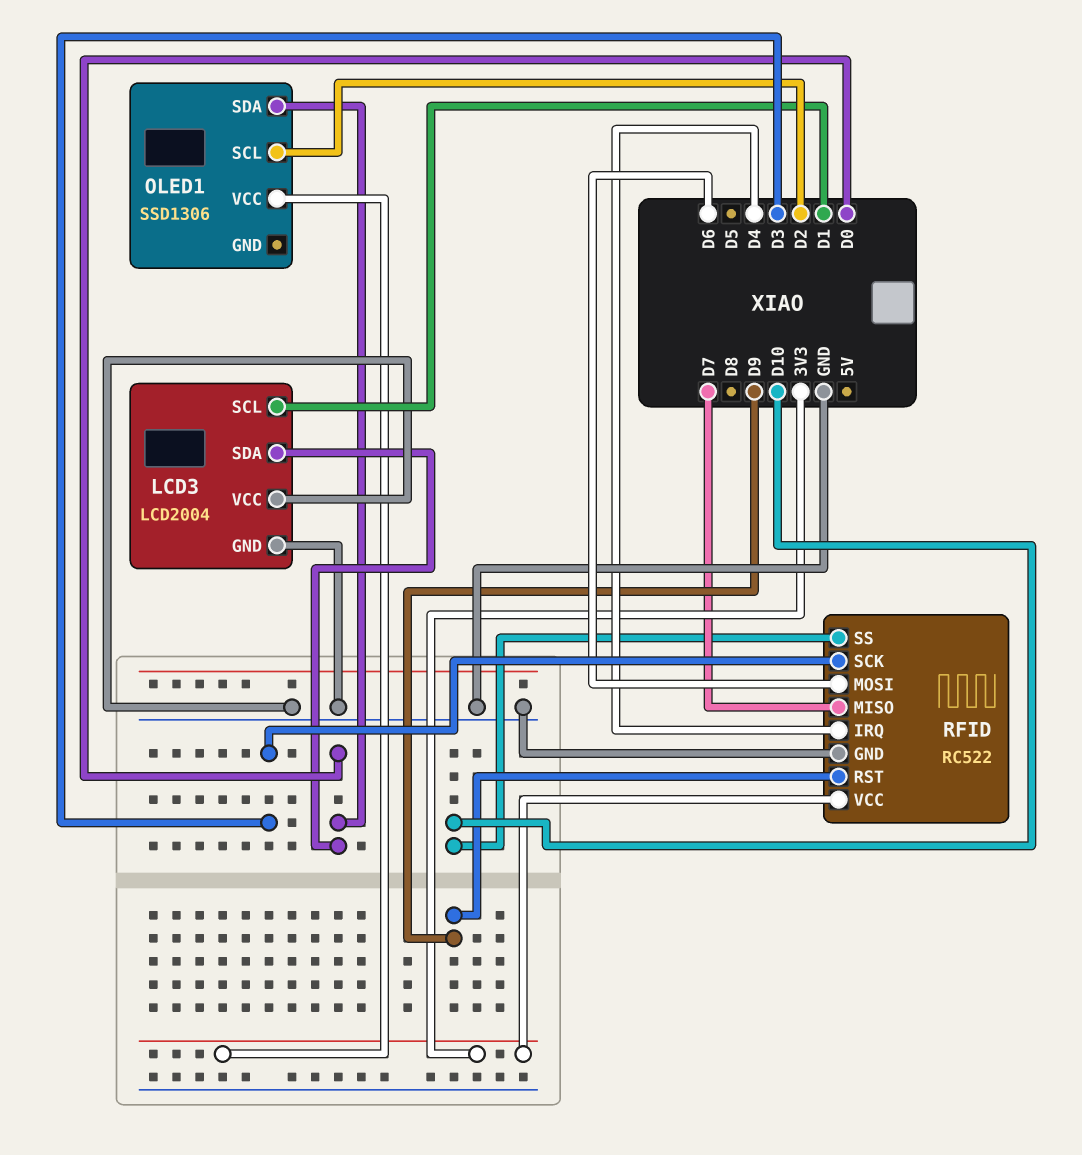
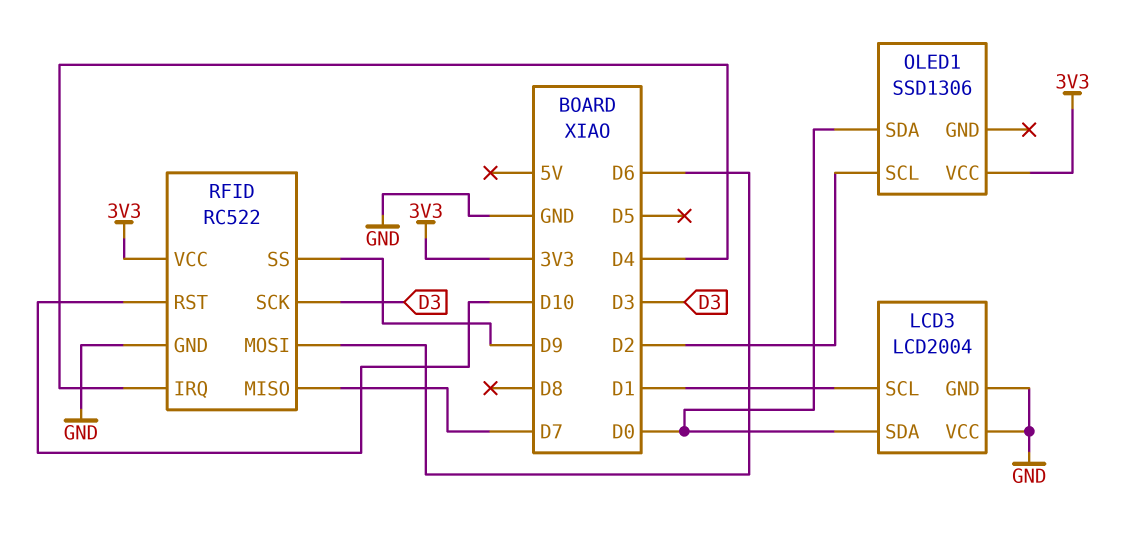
RFID pin RST: D9 -> D10
RFID pin SS: D10 -> D9

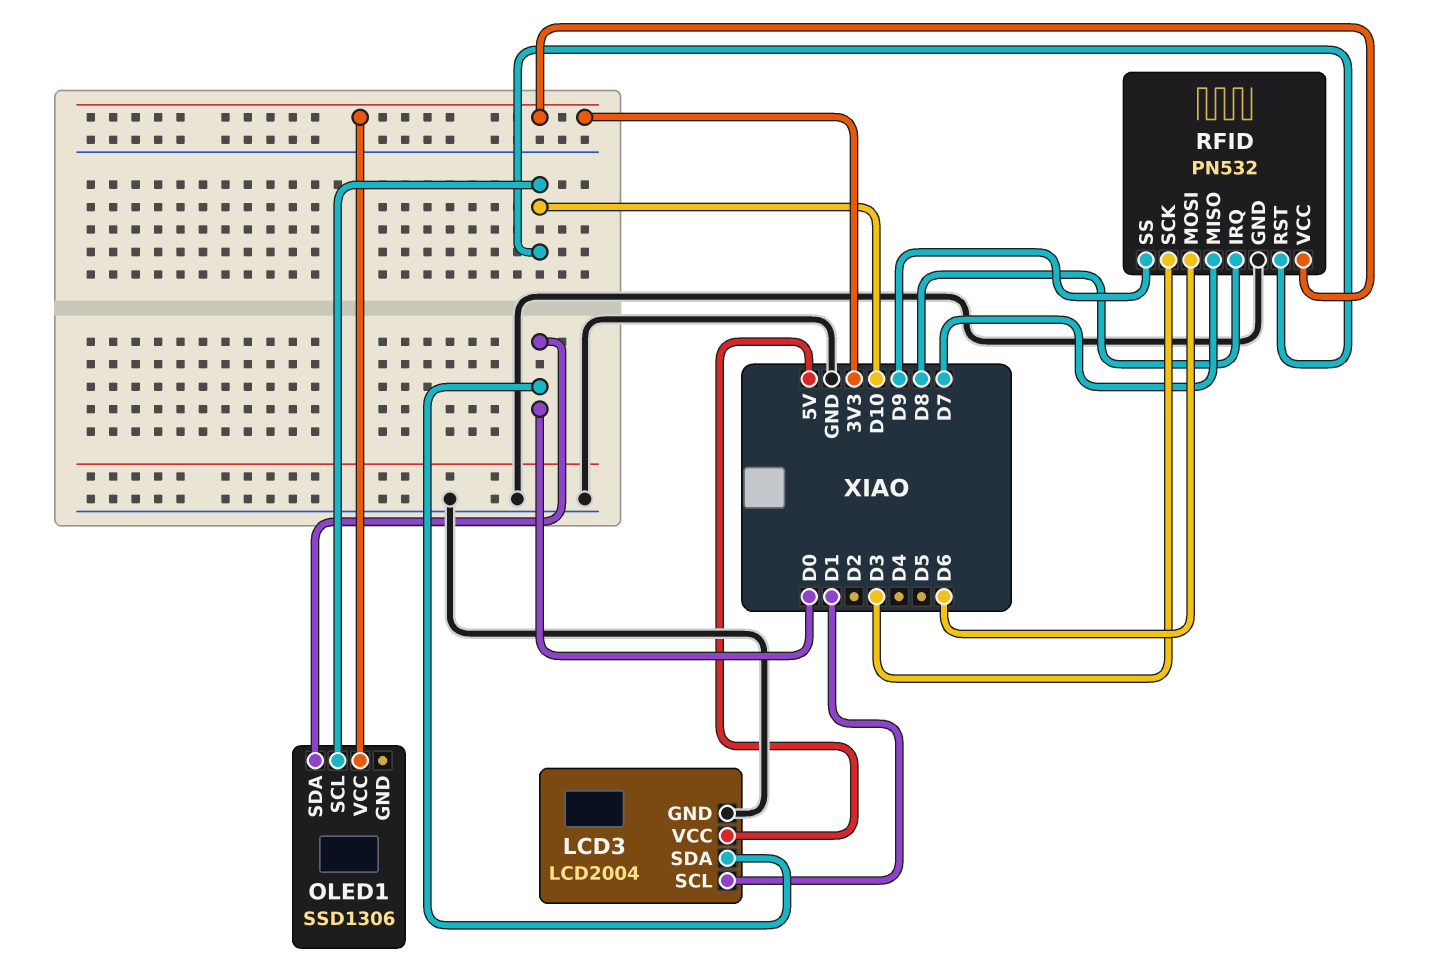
LCD3 pin VCC: GND -> 5V
OLED1 pin SCL: D2 -> D10
RFID: RC522 -> PN532
RFID pin IRQ: D4 -> D8

